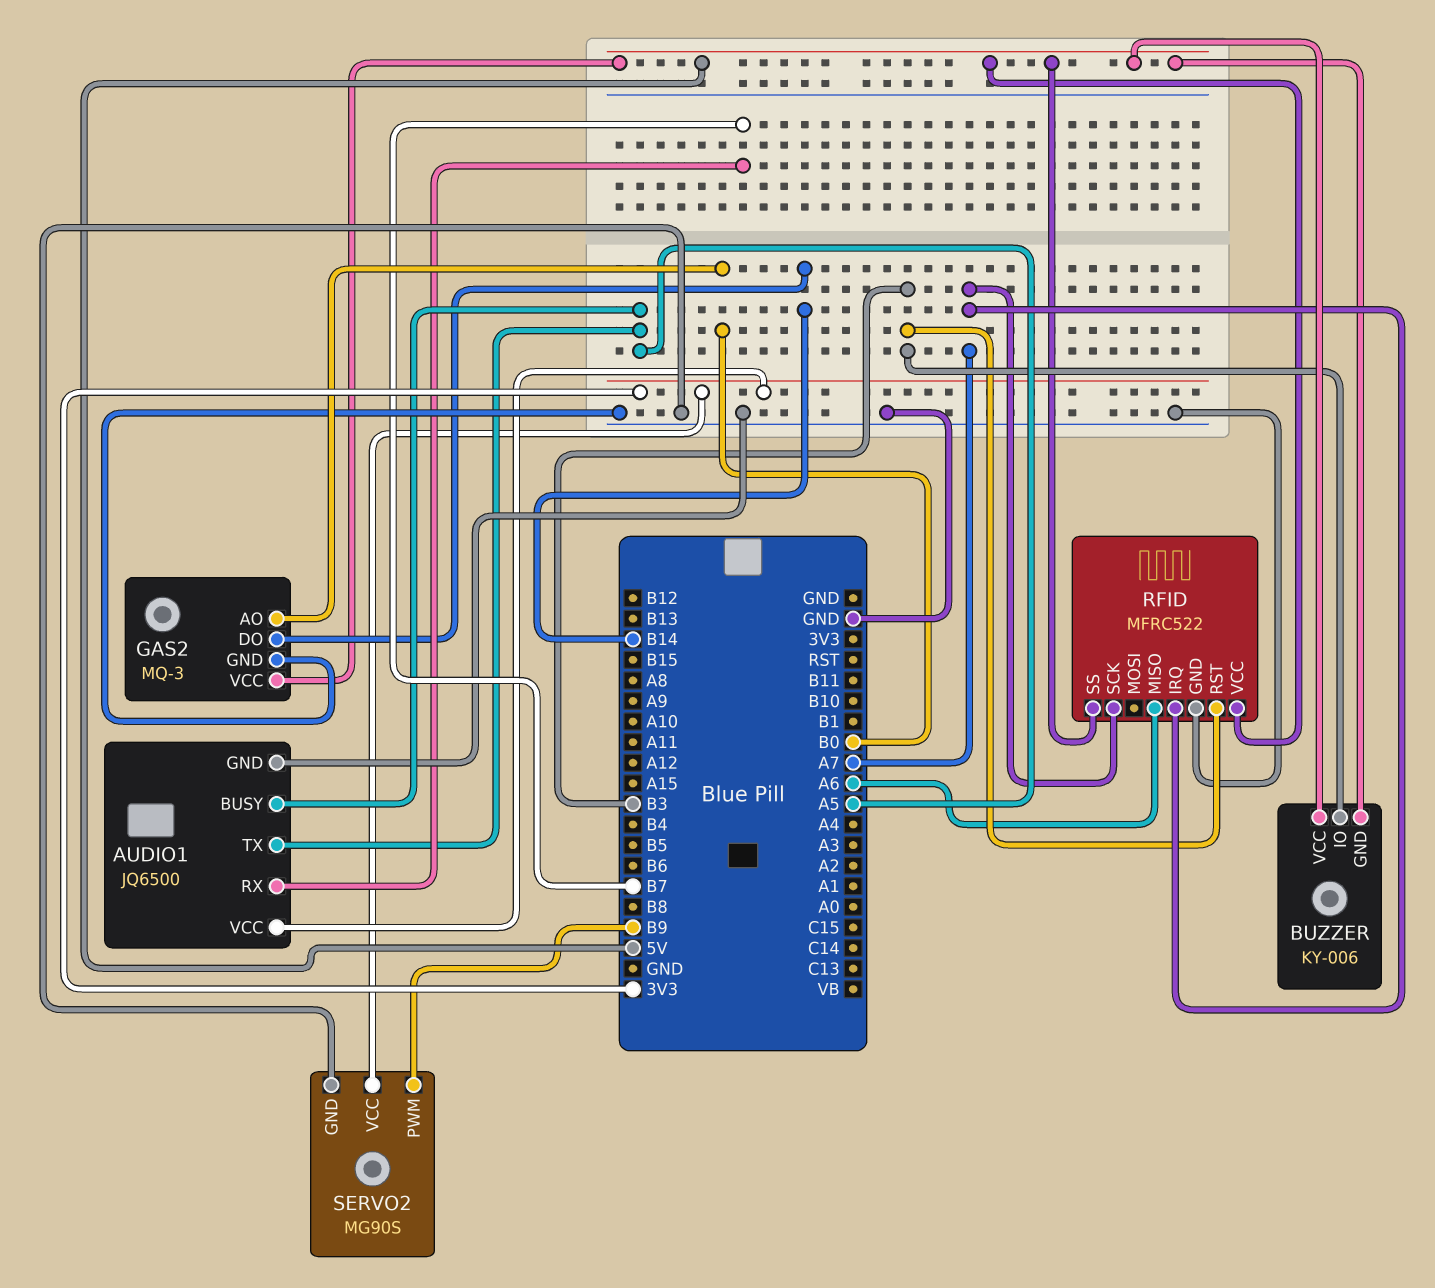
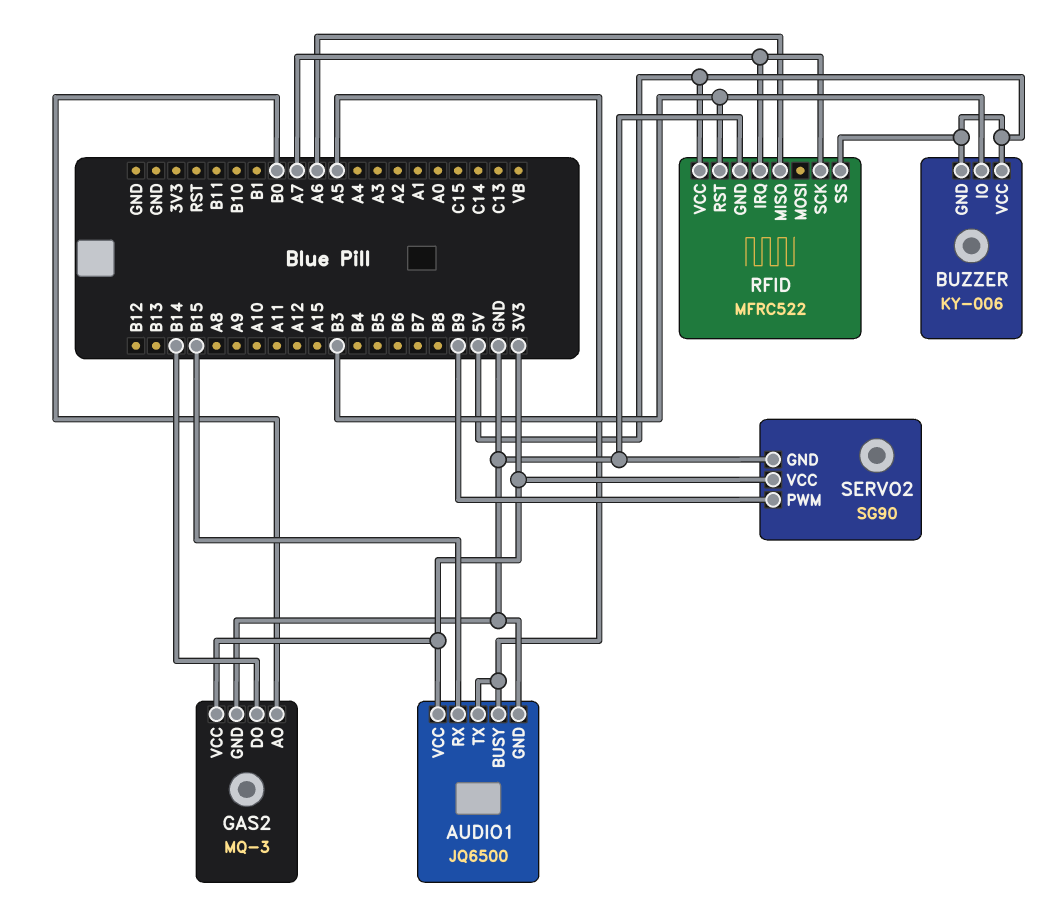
AUDIO1 pin RX: B7 -> B15
GAS2 pin VCC: 5V -> 3V3
SERVO2: MG90S -> SG90

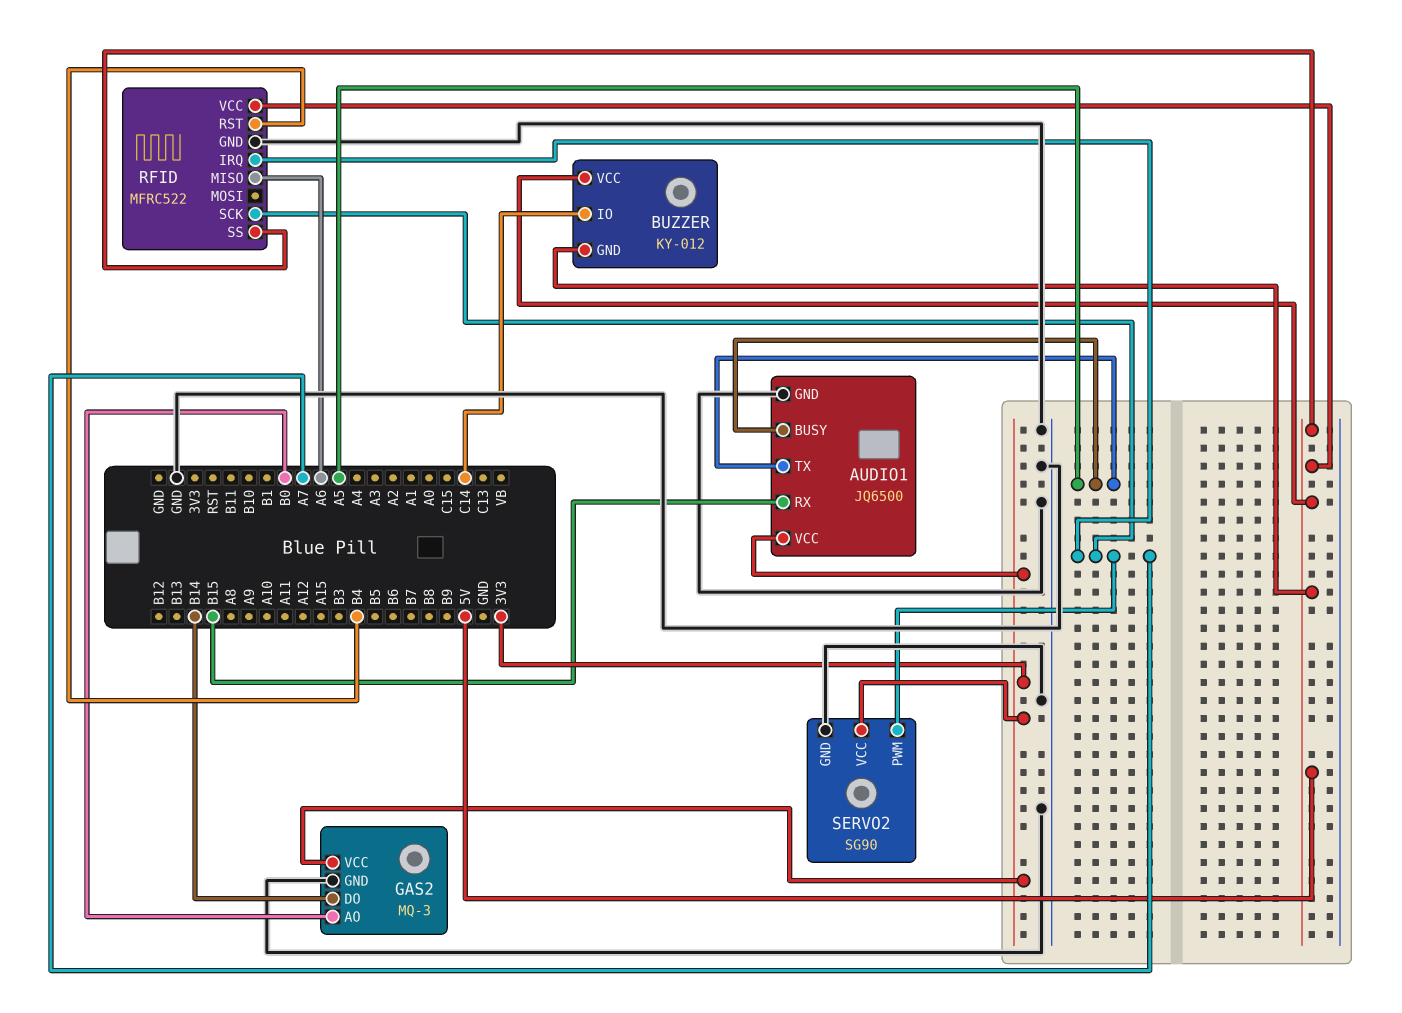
BUZZER: KY-006 -> KY-012
BUZZER pin IO: B3 -> C14
RFID pin RST: B3 -> B4
SERVO2 pin PWM: B9 -> A7

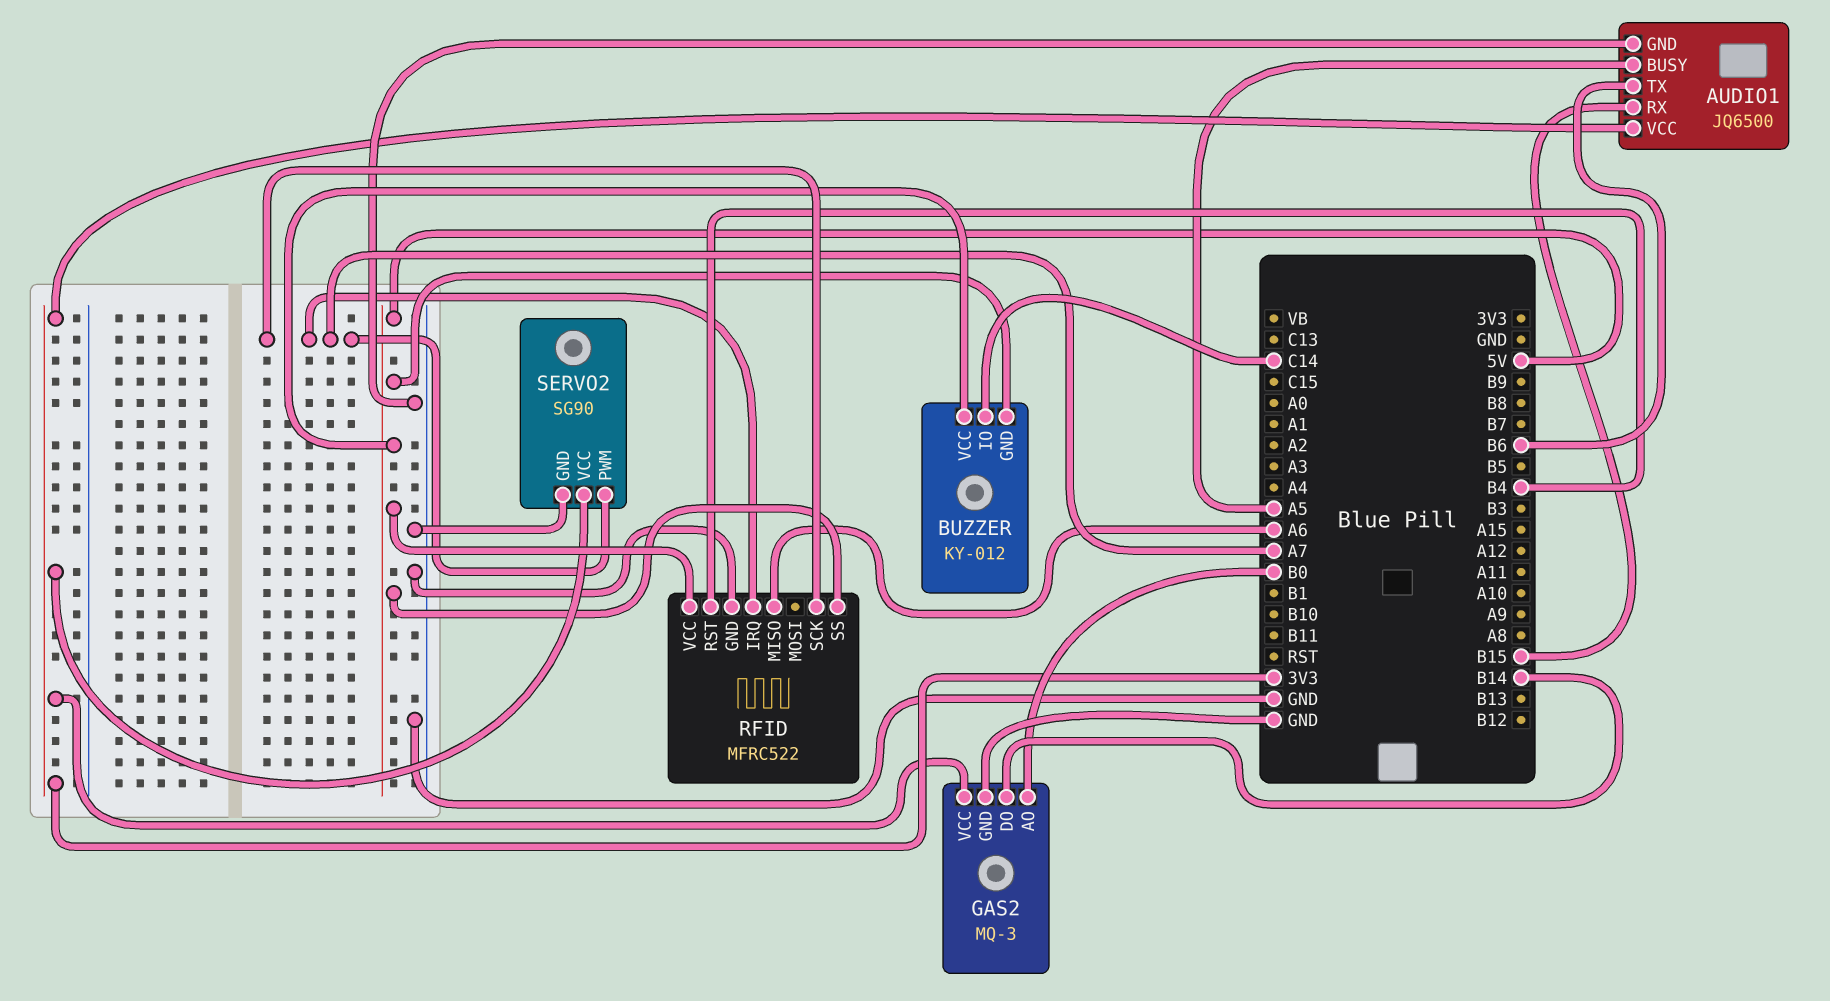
AUDIO1 pin TX: A5 -> B6

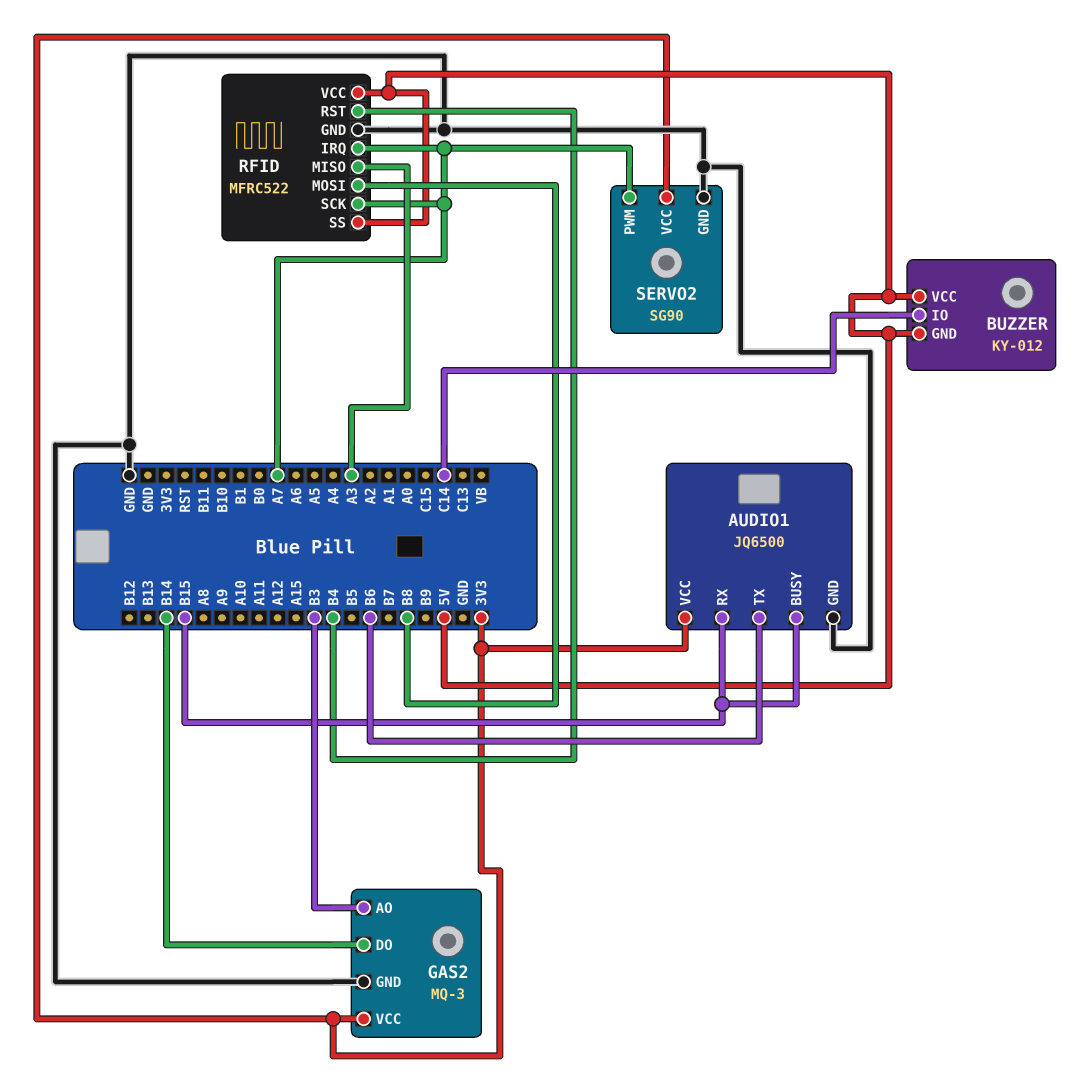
AUDIO1 pin BUSY: A5 -> B15
GAS2 pin AO: B0 -> B3
RFID pin MISO: A6 -> A3
RFID pin MOSI: none -> B8

